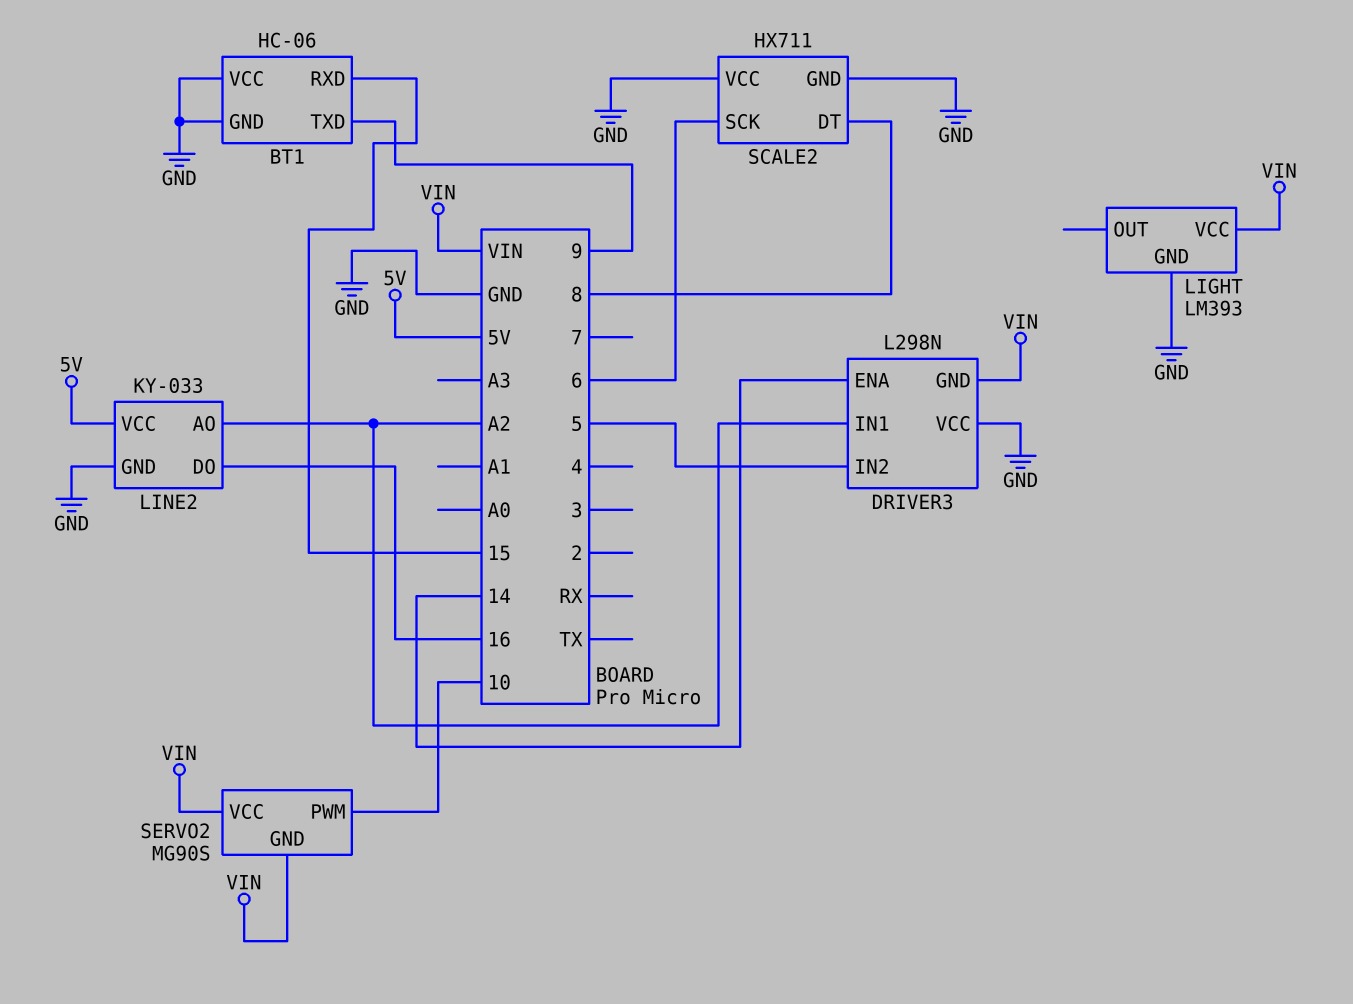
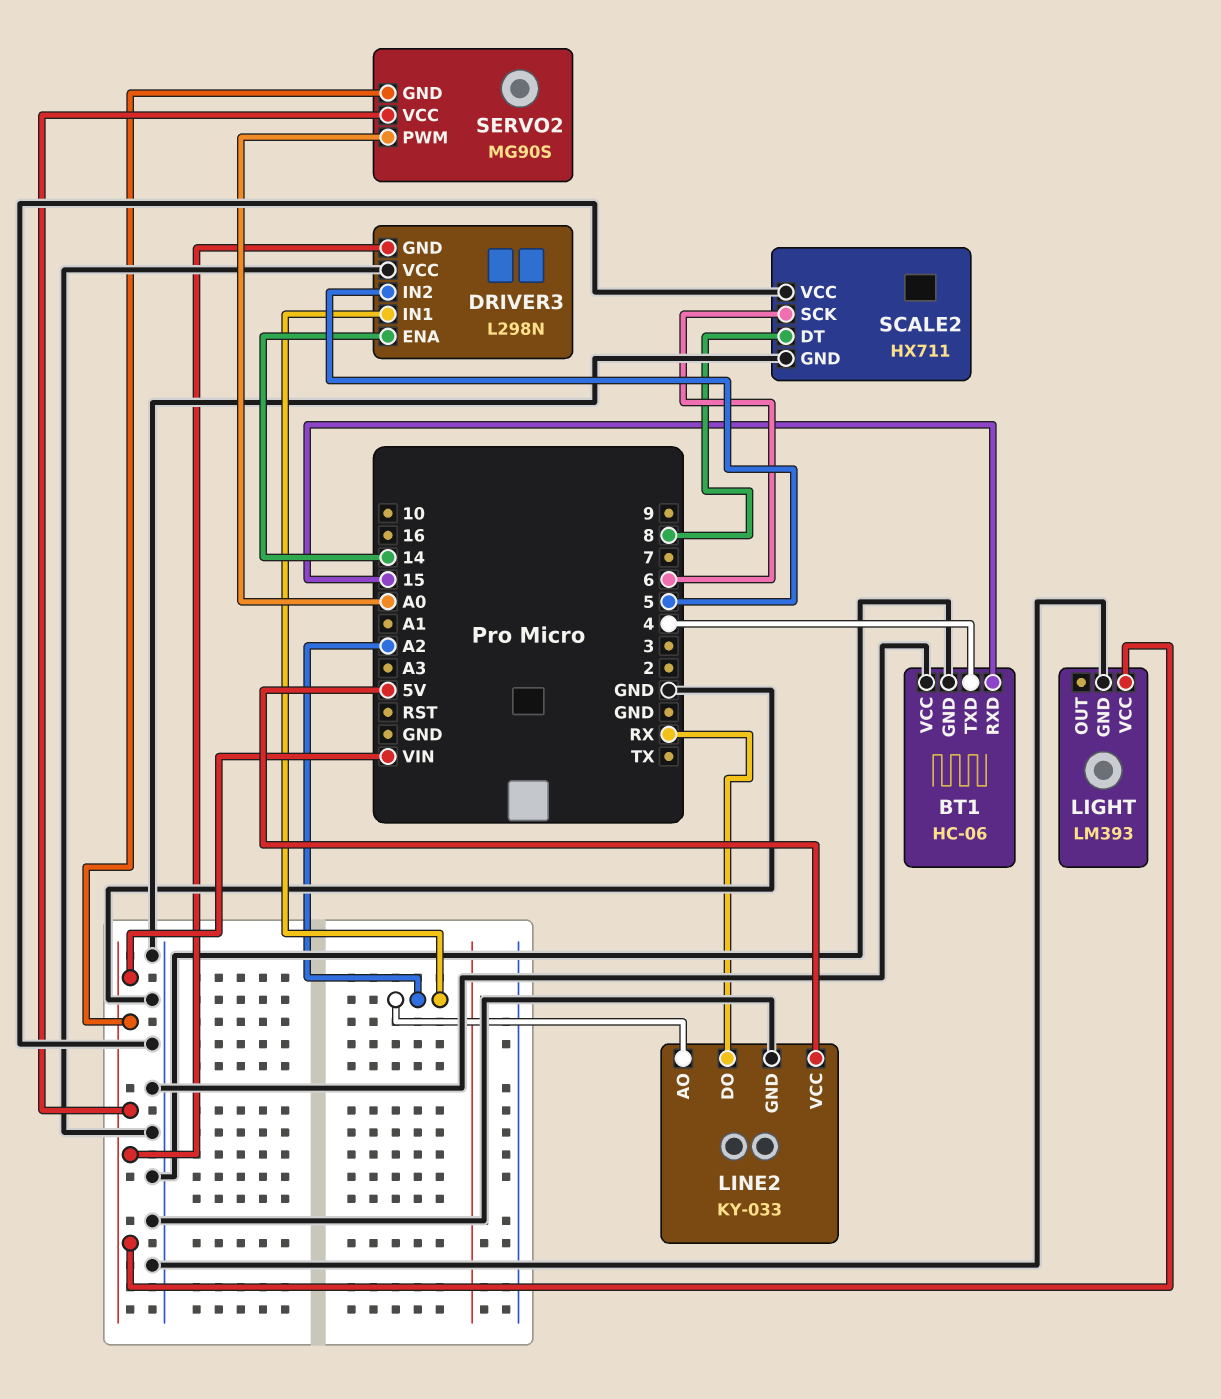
BT1 pin TXD: 9 -> 4
LINE2 pin DO: 16 -> RX
SERVO2 pin PWM: 10 -> A0

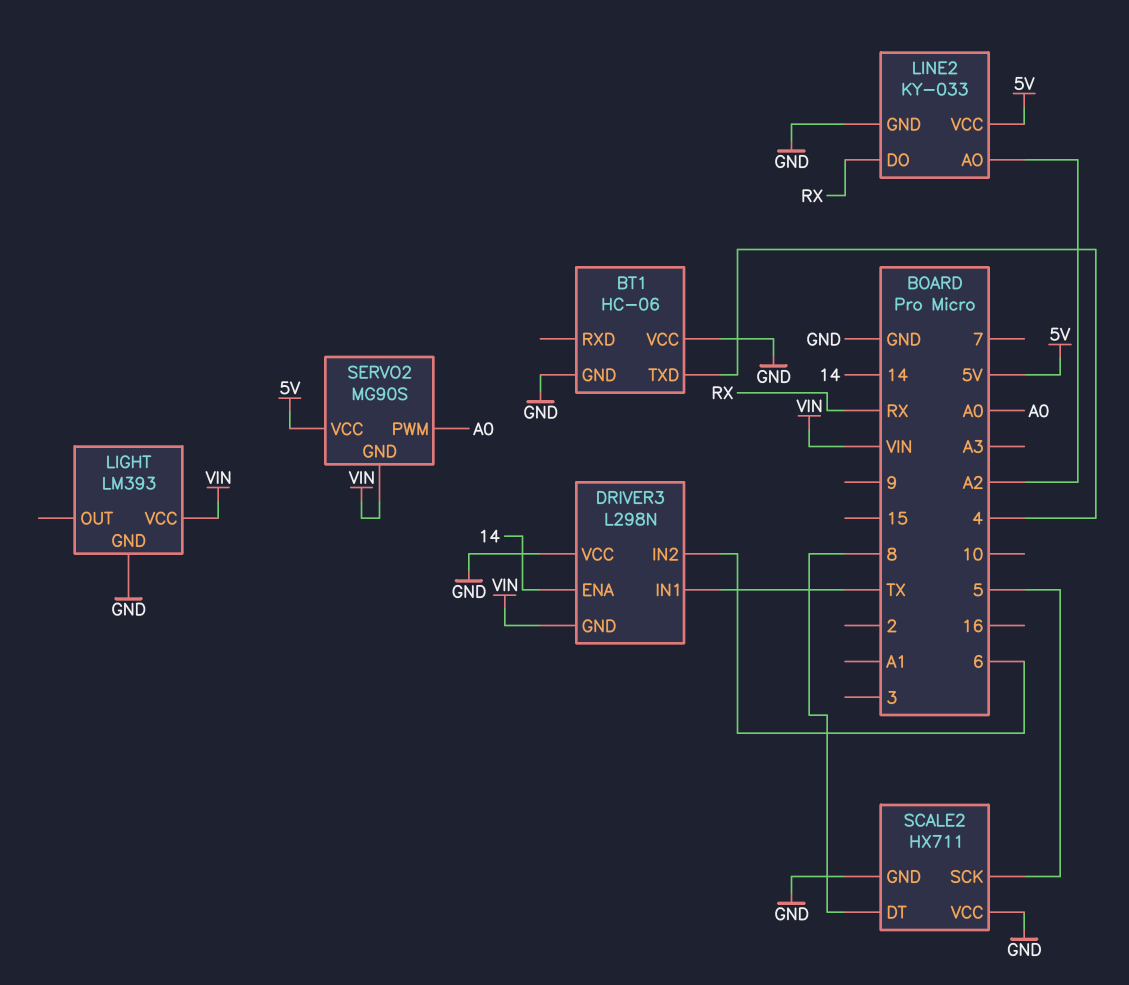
BT1 pin RXD: 15 -> none
DRIVER3 pin IN1: A2 -> TX
DRIVER3 pin IN2: 5 -> 6
SCALE2 pin SCK: 6 -> 5
SERVO2 pin VCC: VIN -> 5V

